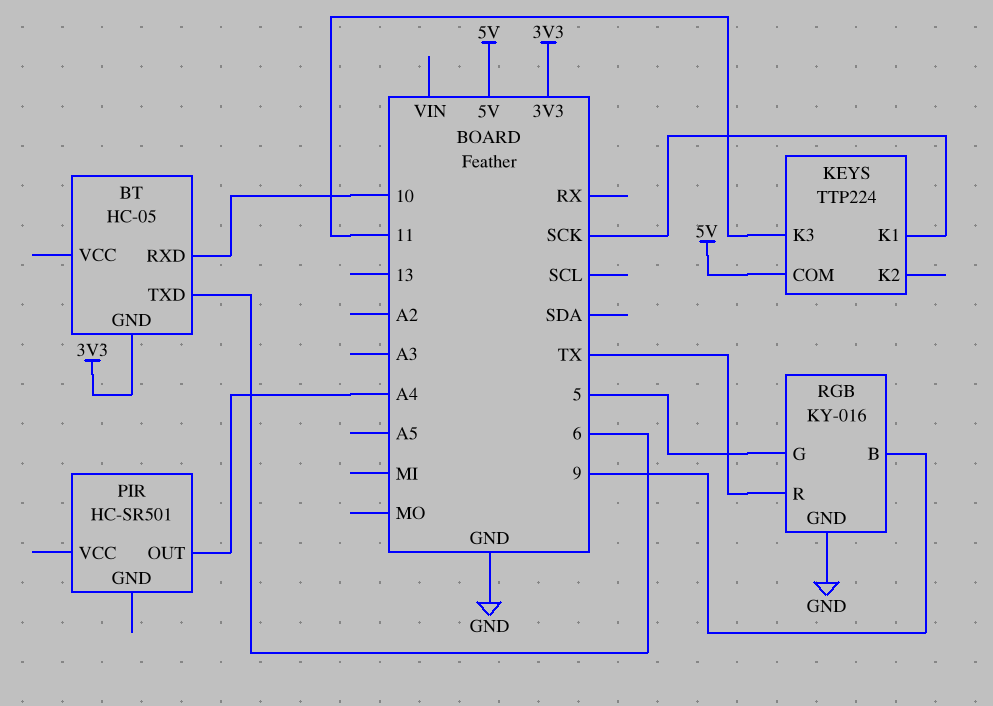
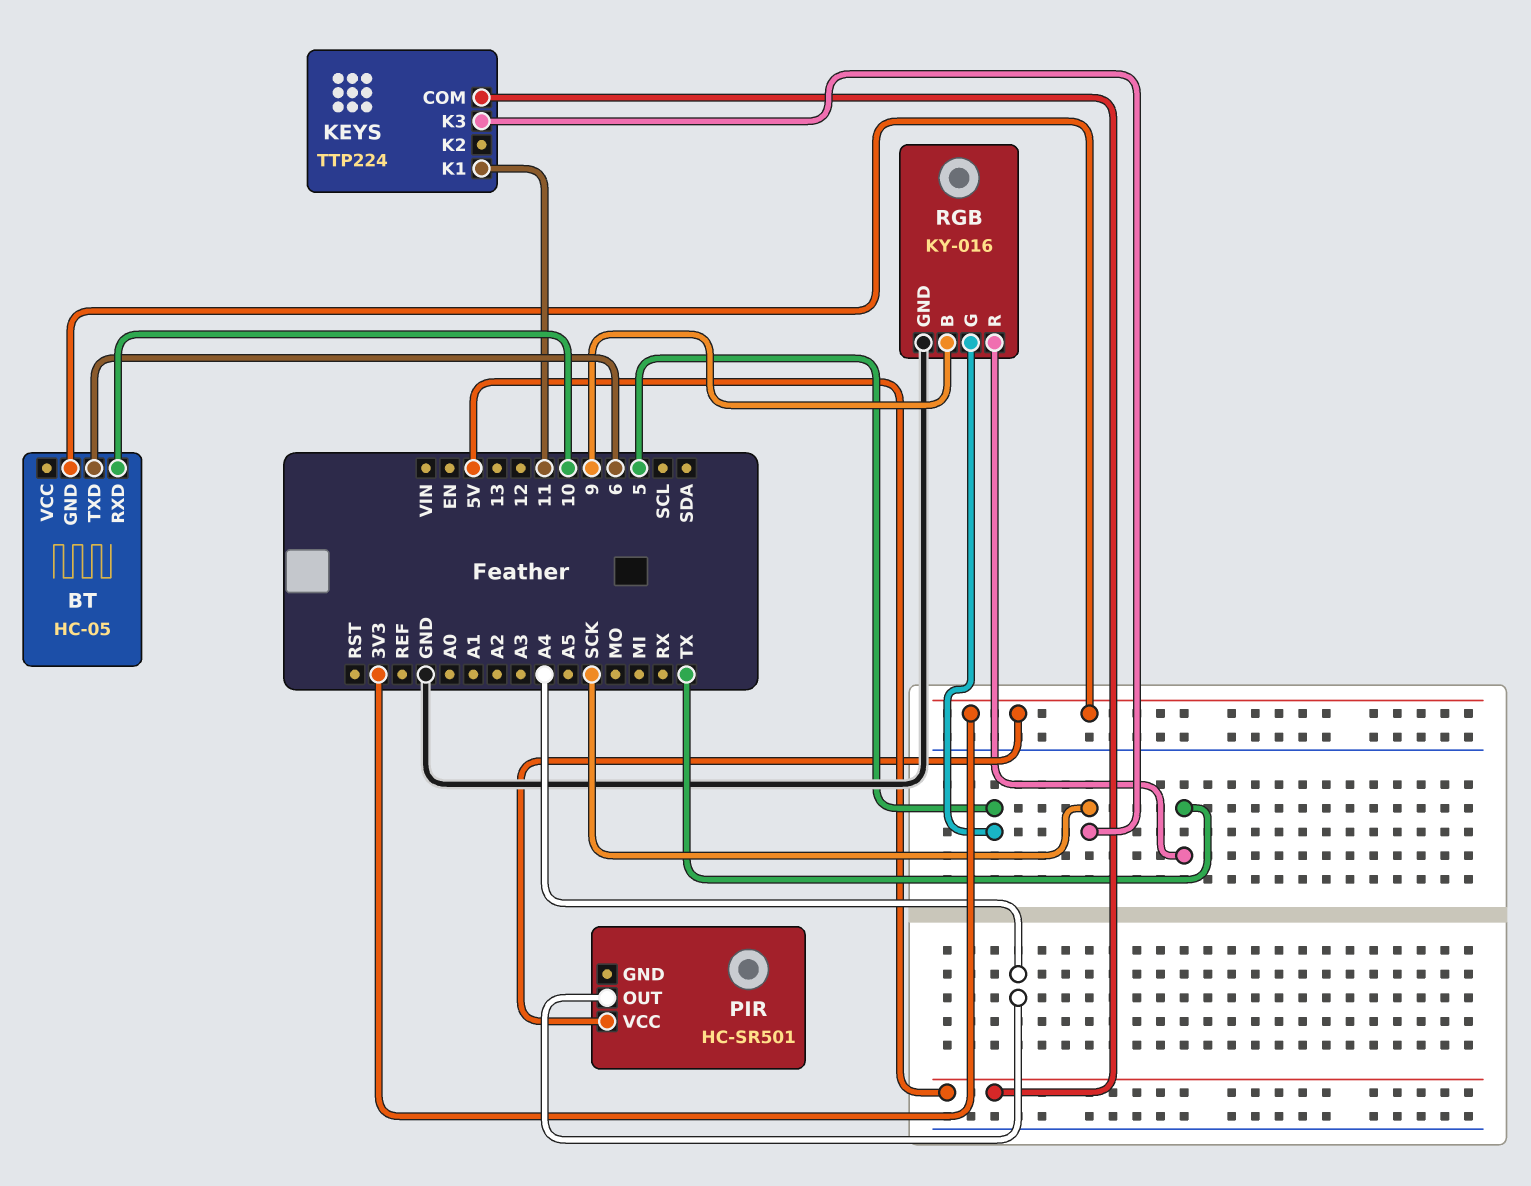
KEYS pin K1: SCK -> 11
KEYS pin K3: 11 -> SCK
PIR pin VCC: none -> 3V3

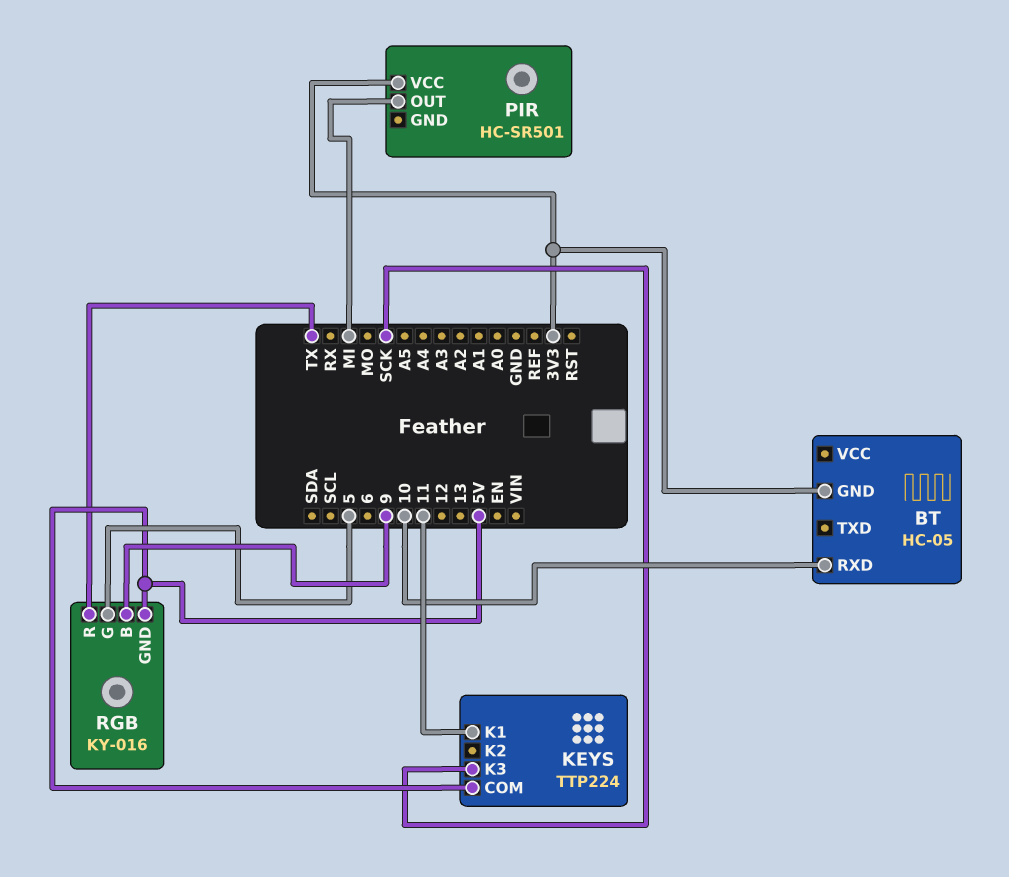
BT pin TXD: 6 -> none
PIR pin OUT: A4 -> MI
RGB pin GND: GND -> 5V

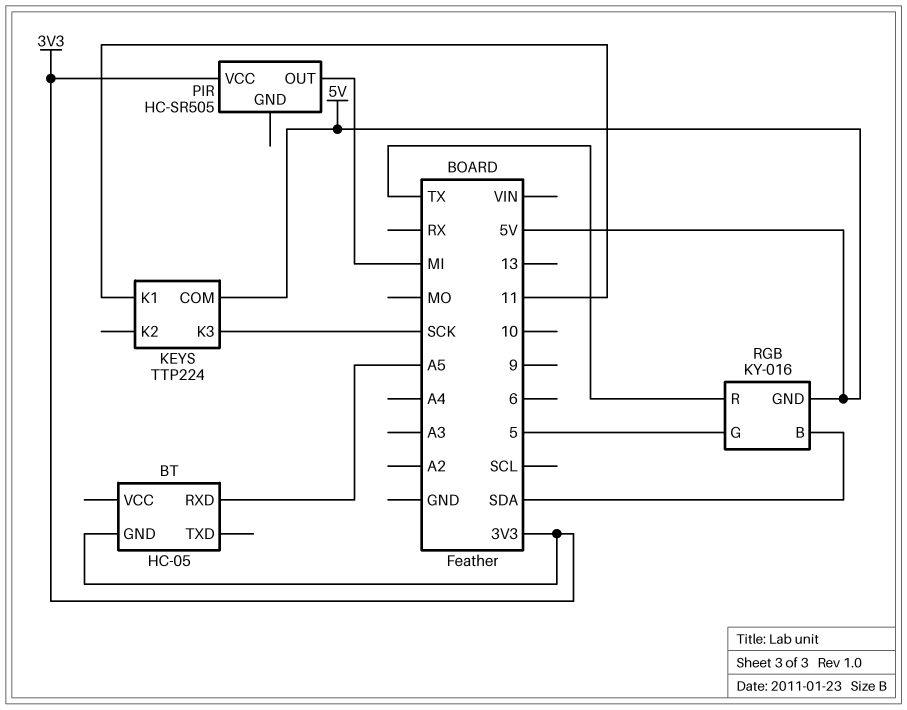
BT pin RXD: 10 -> A5
PIR: HC-SR501 -> HC-SR505
RGB pin B: 9 -> SDA

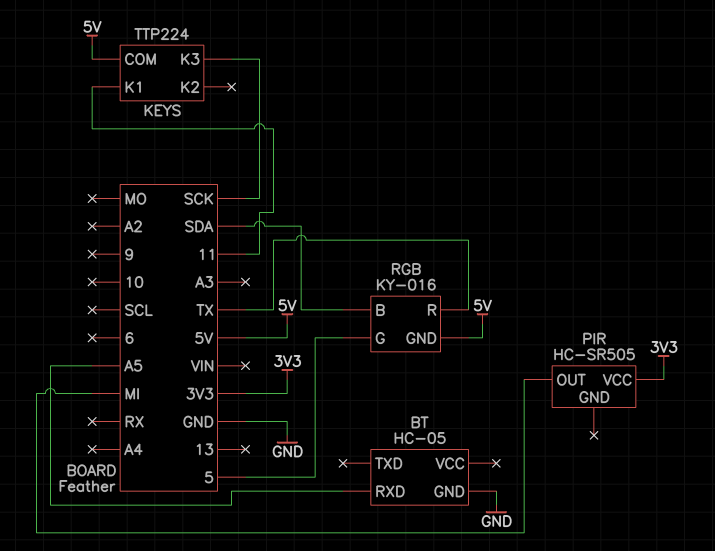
BT pin GND: 3V3 -> GND

